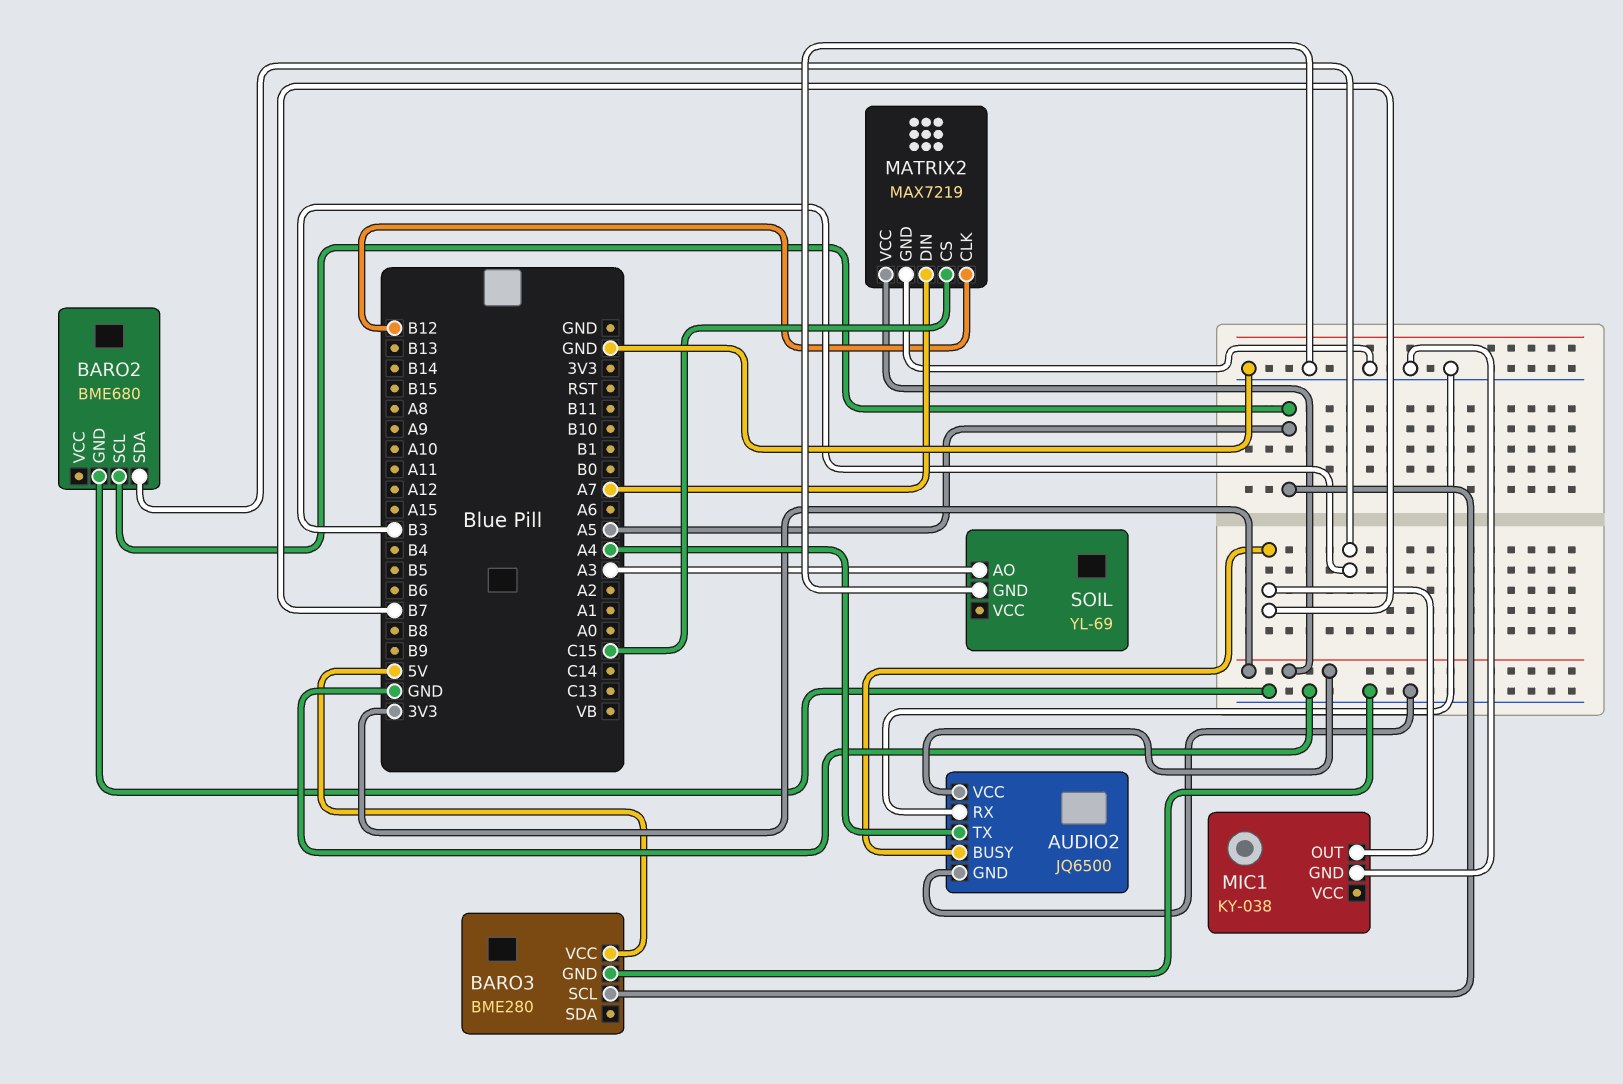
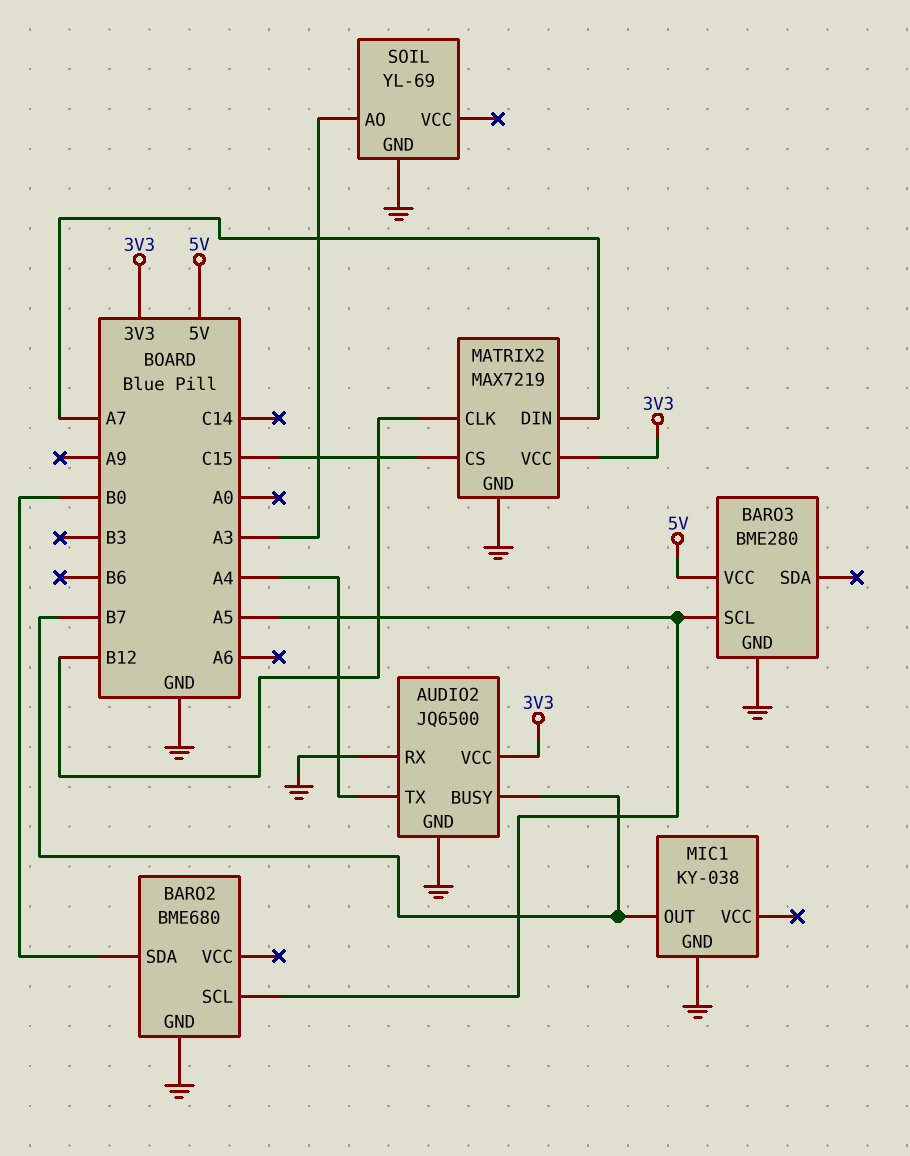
BARO2 pin SDA: B3 -> B0

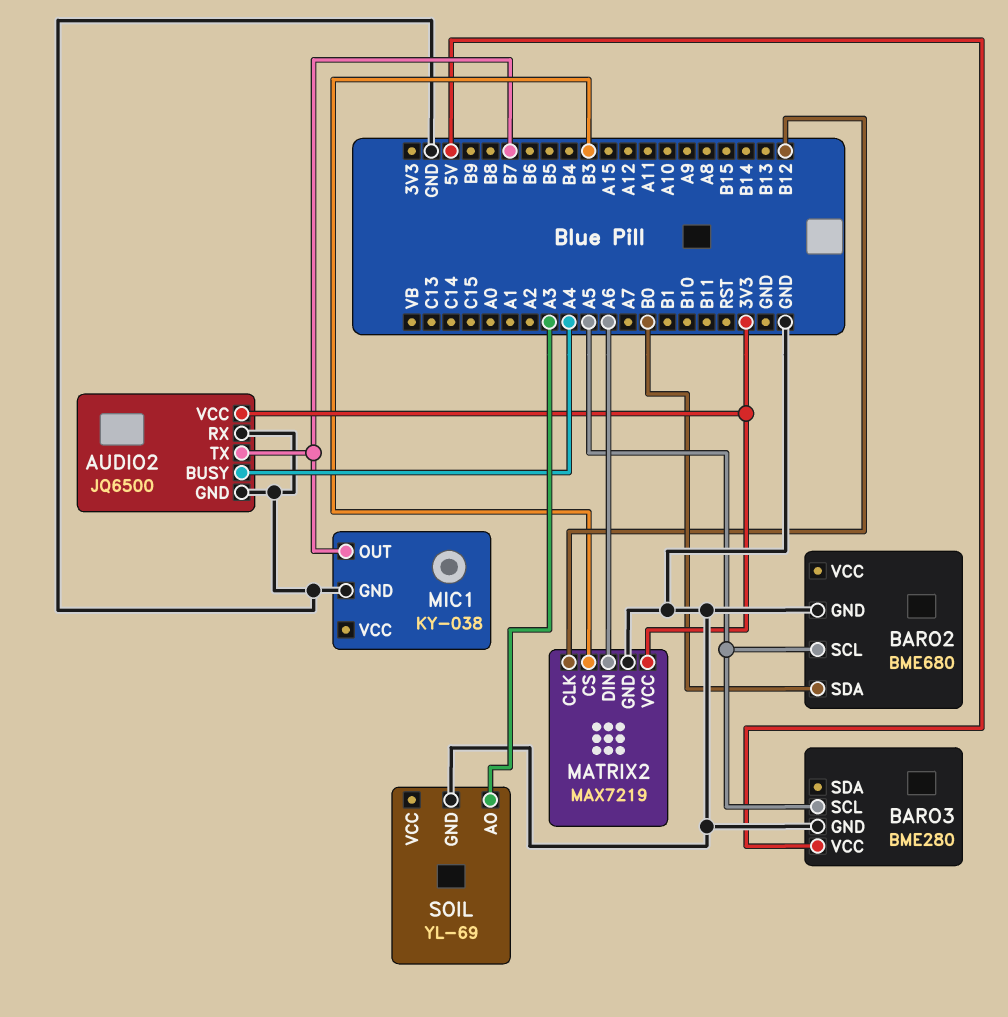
AUDIO2 pin BUSY: B7 -> A4
AUDIO2 pin TX: A4 -> B7
MATRIX2 pin CS: C15 -> B3
MATRIX2 pin DIN: A7 -> A6

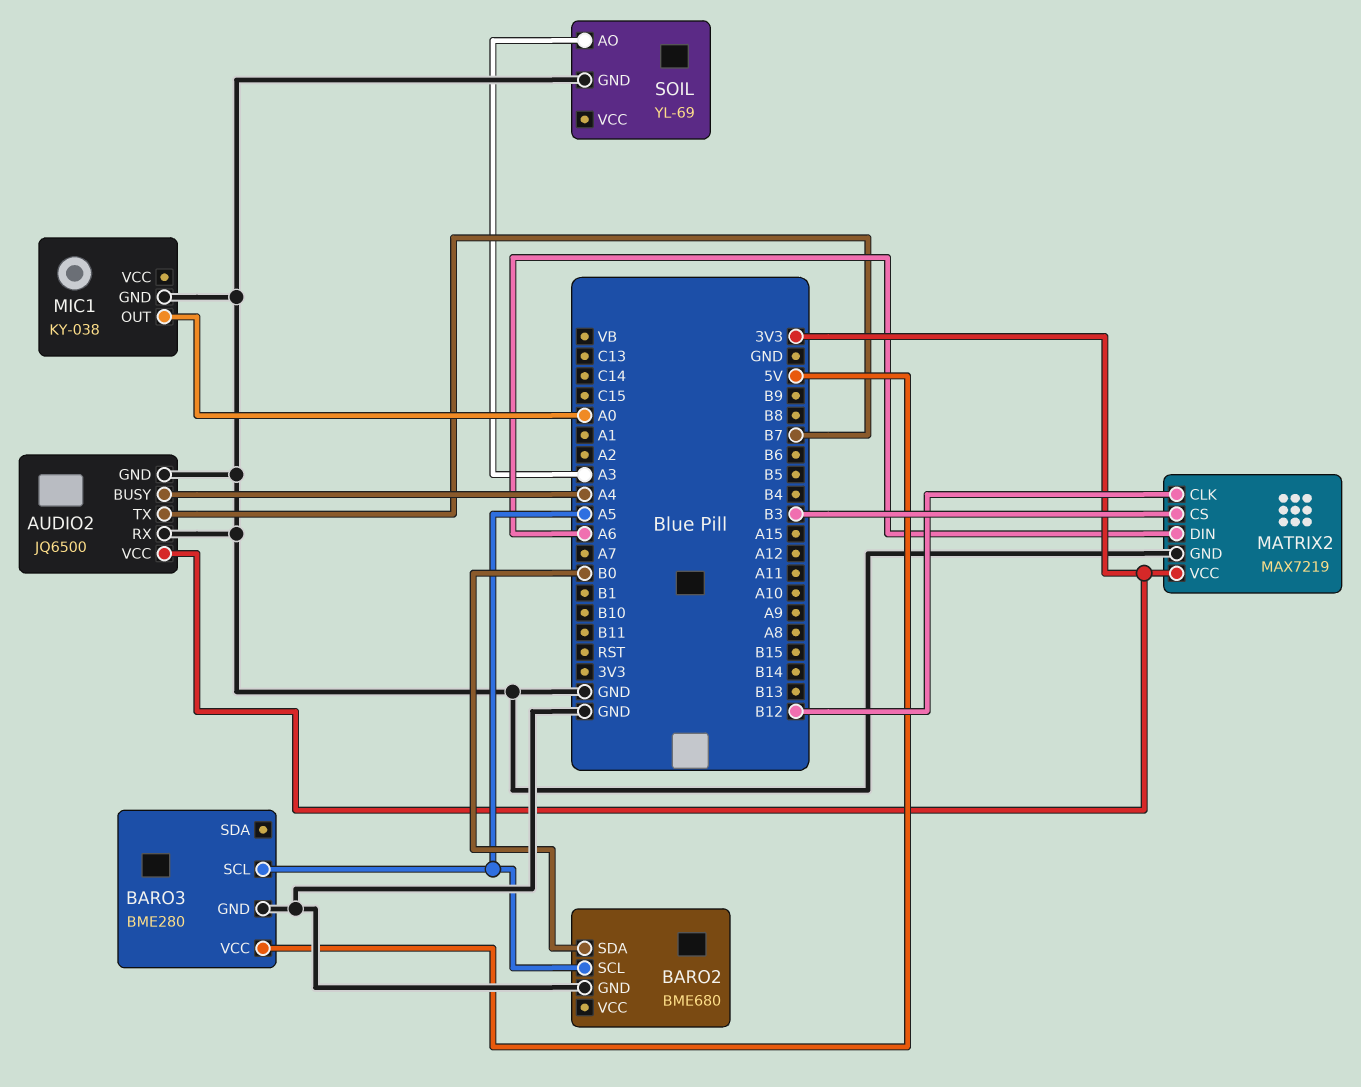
MIC1 pin OUT: B7 -> A0

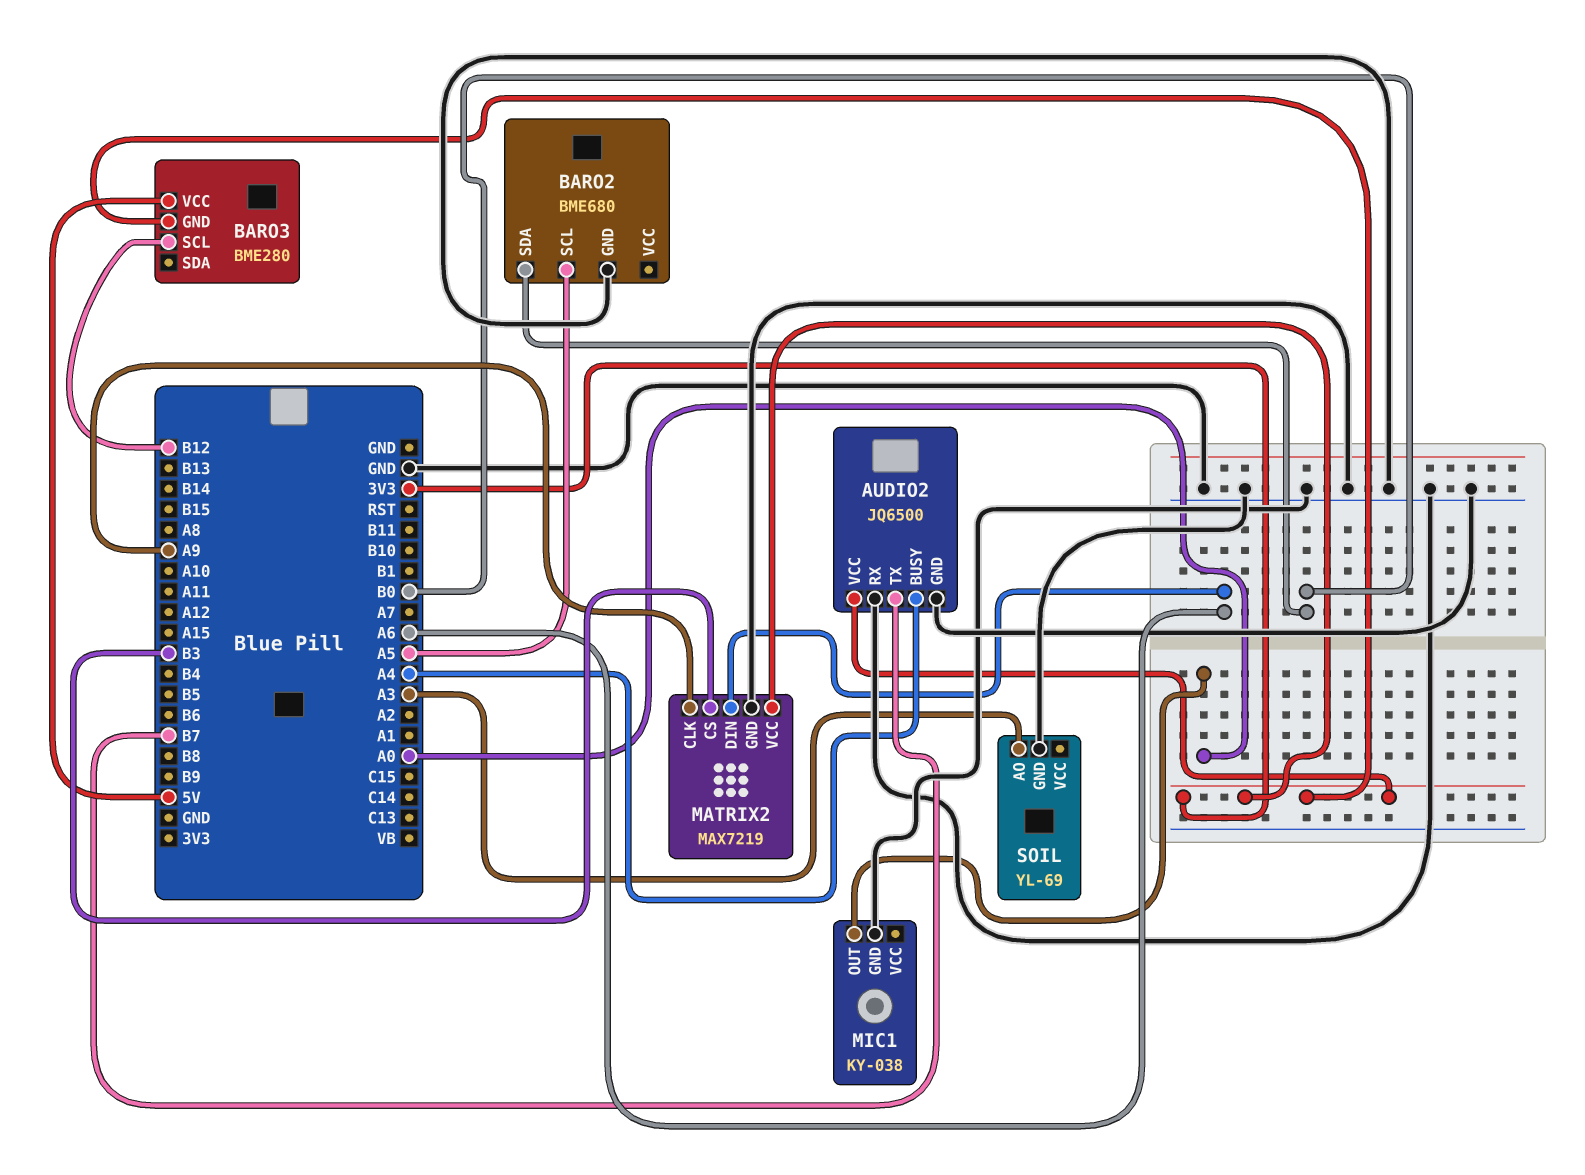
BARO3 pin GND: GND -> 3V3
BARO3 pin SCL: A5 -> B12
MATRIX2 pin CLK: B12 -> A9

